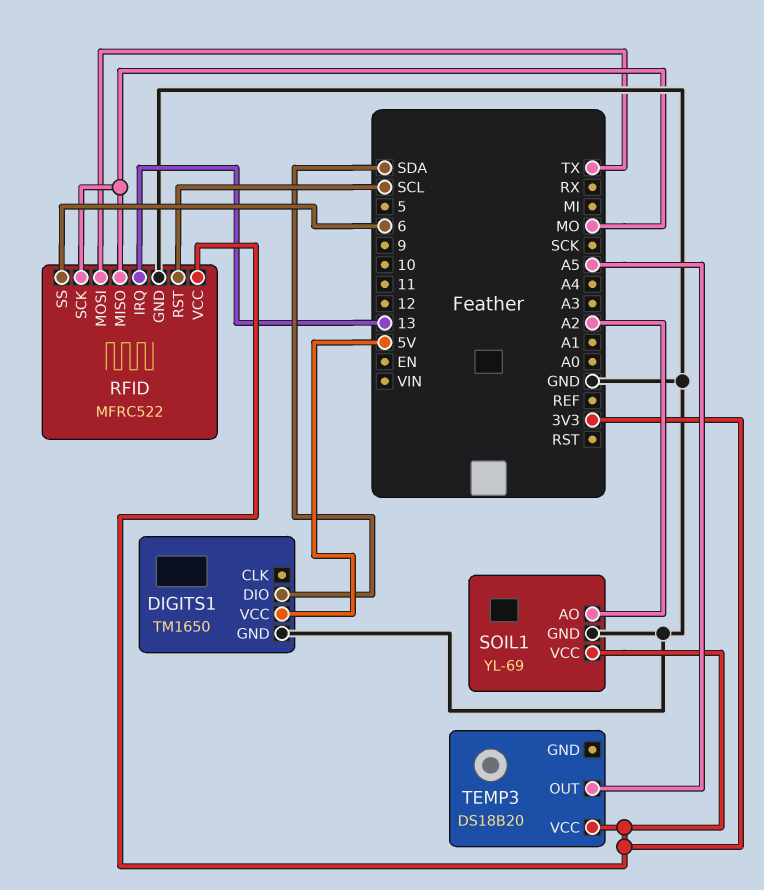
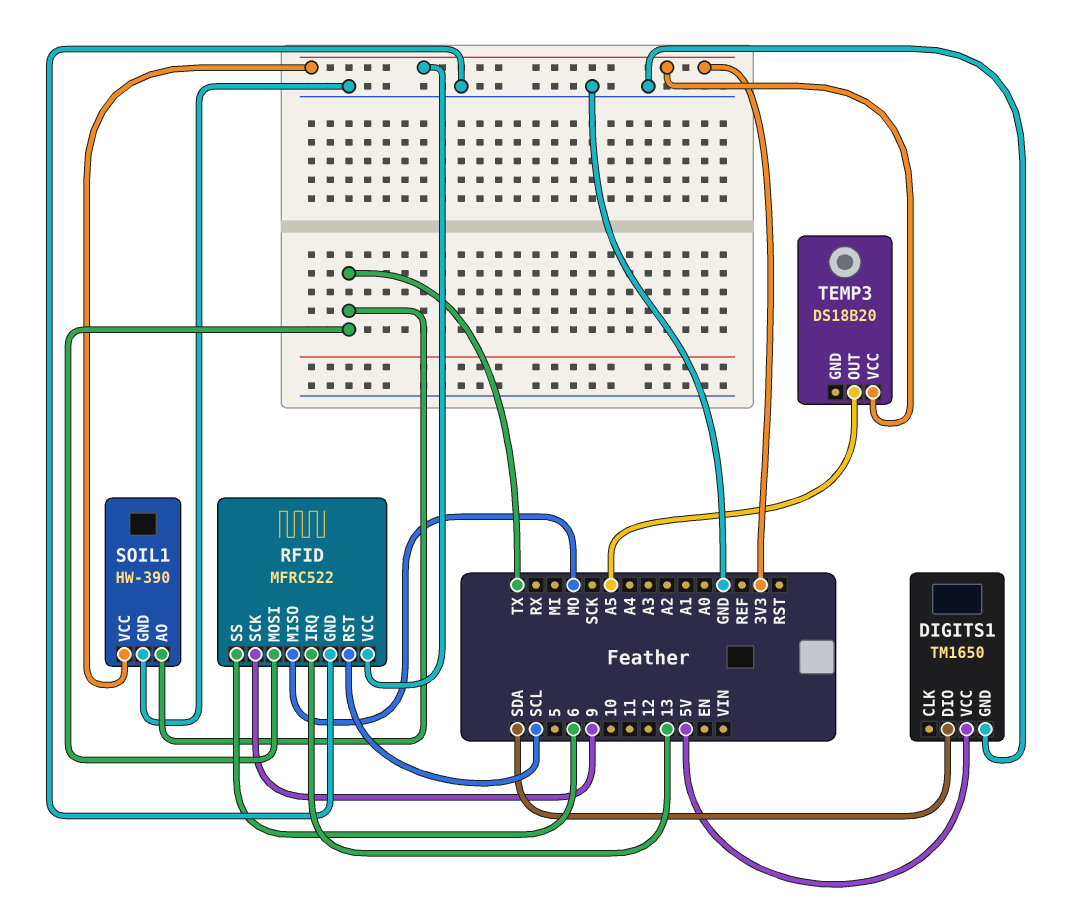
RFID pin SCK: MO -> 9
SOIL1: YL-69 -> HW-390
SOIL1 pin AO: A2 -> TX

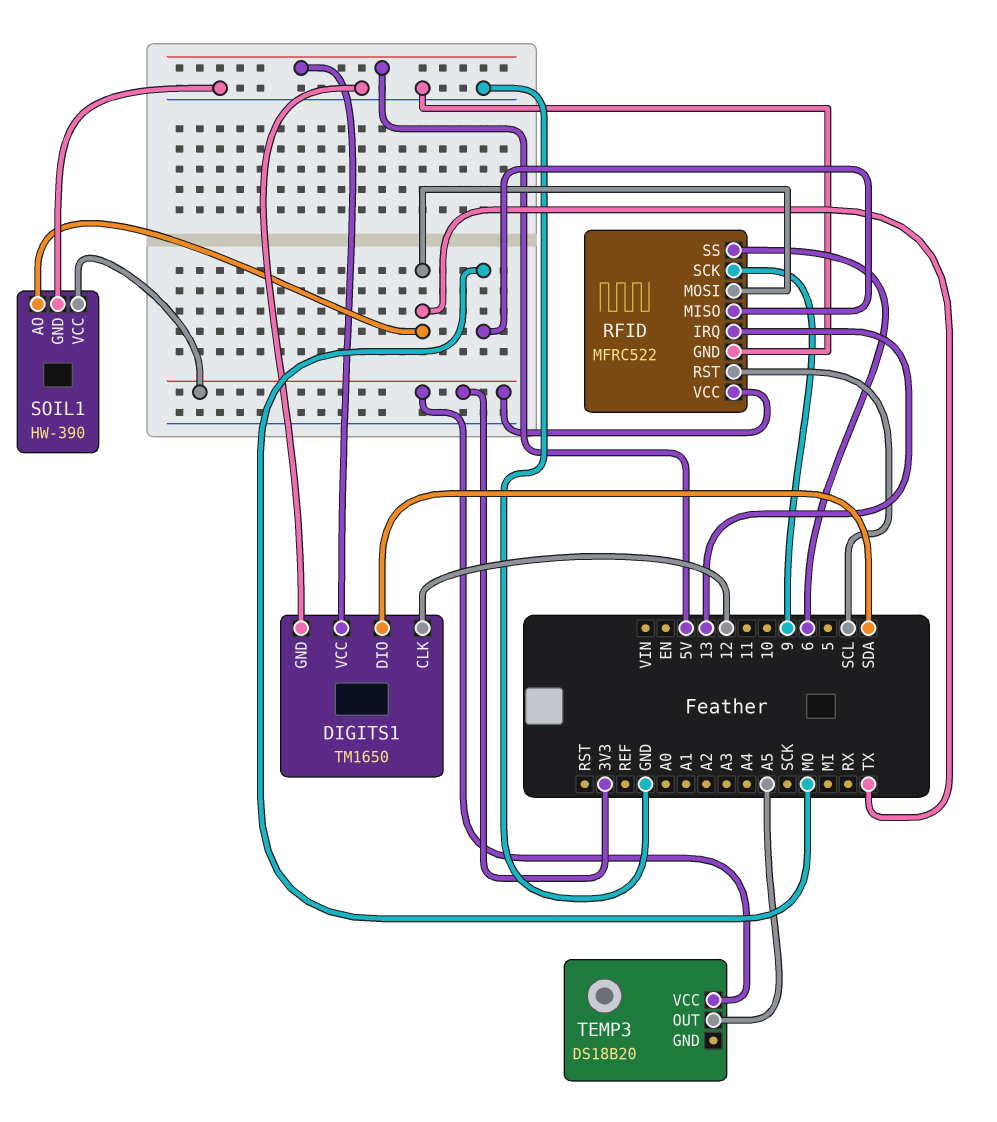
DIGITS1 pin CLK: none -> 12

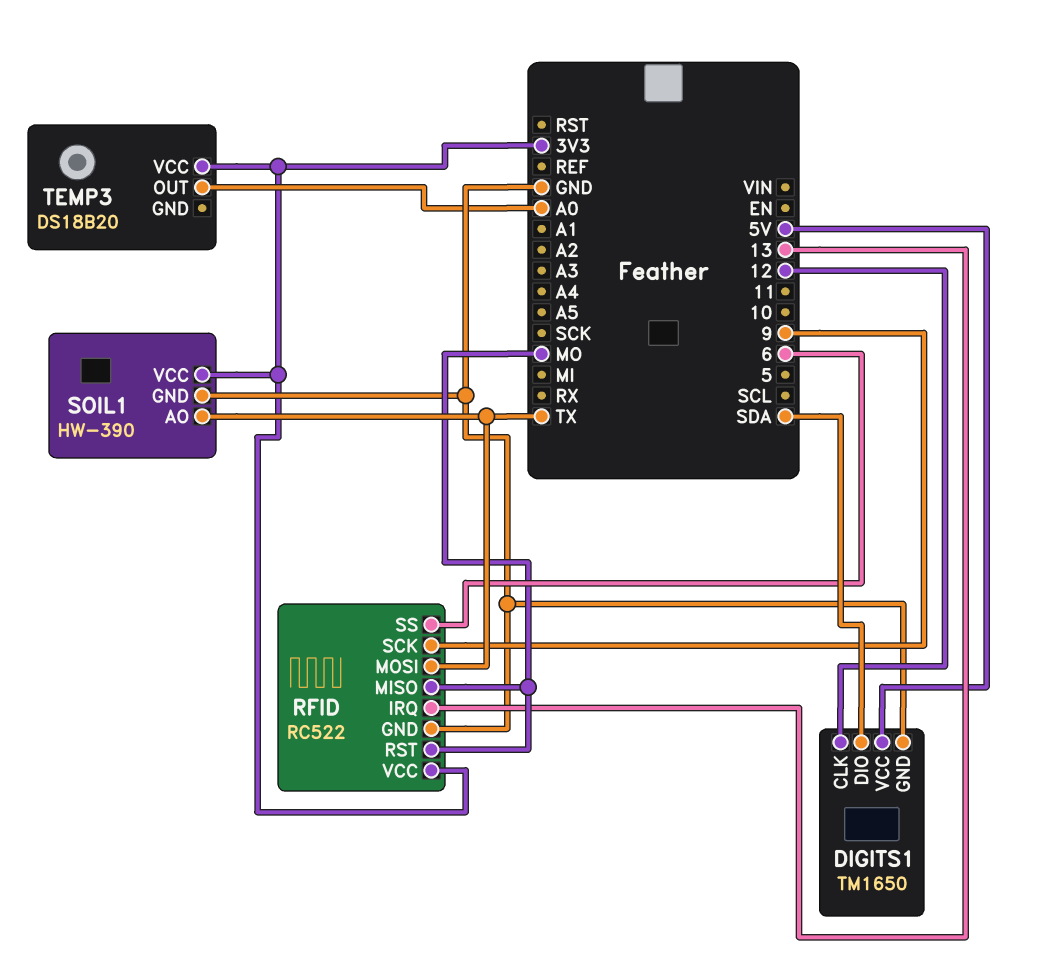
RFID: MFRC522 -> RC522
RFID pin RST: SCL -> MO
TEMP3 pin OUT: A5 -> A0

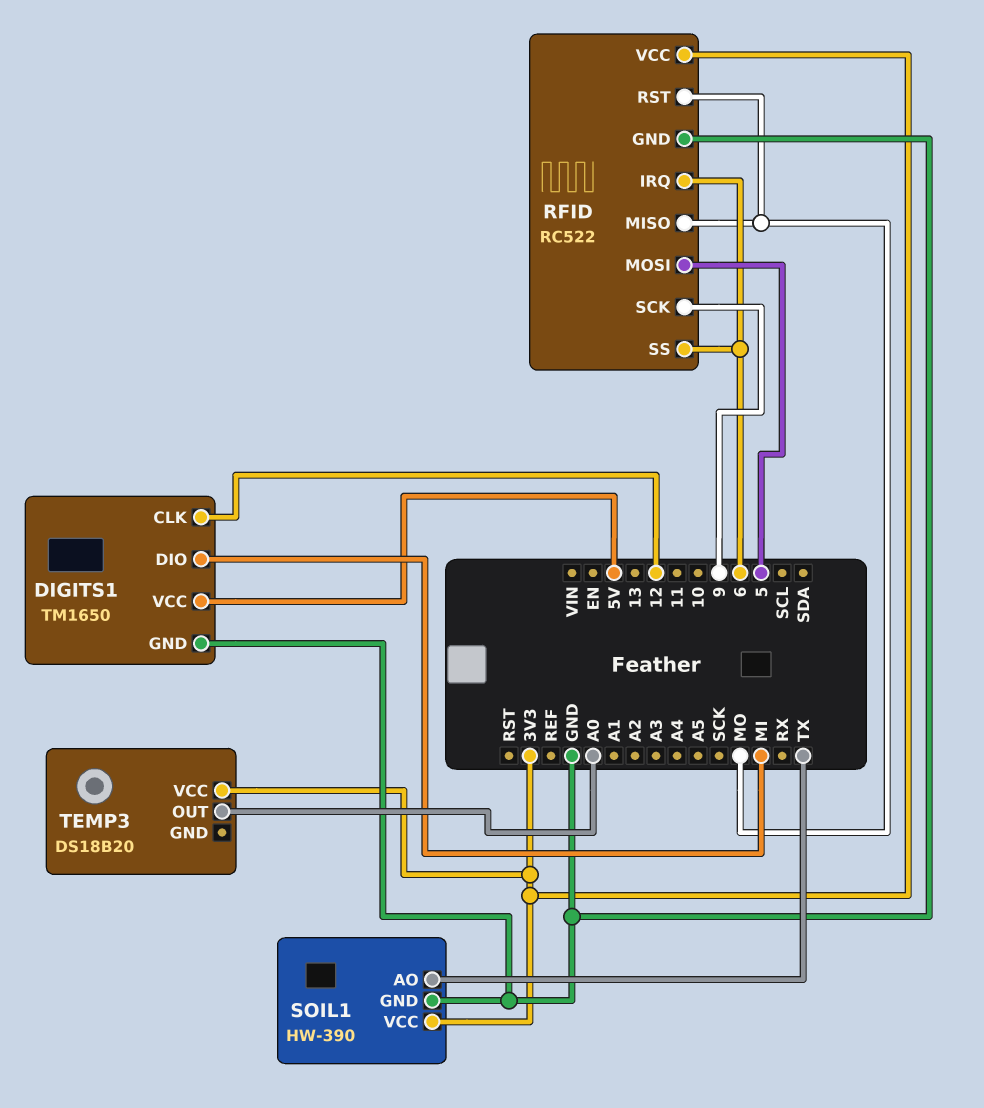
DIGITS1 pin DIO: SDA -> MI
RFID pin IRQ: 13 -> 6
RFID pin MOSI: TX -> 5

